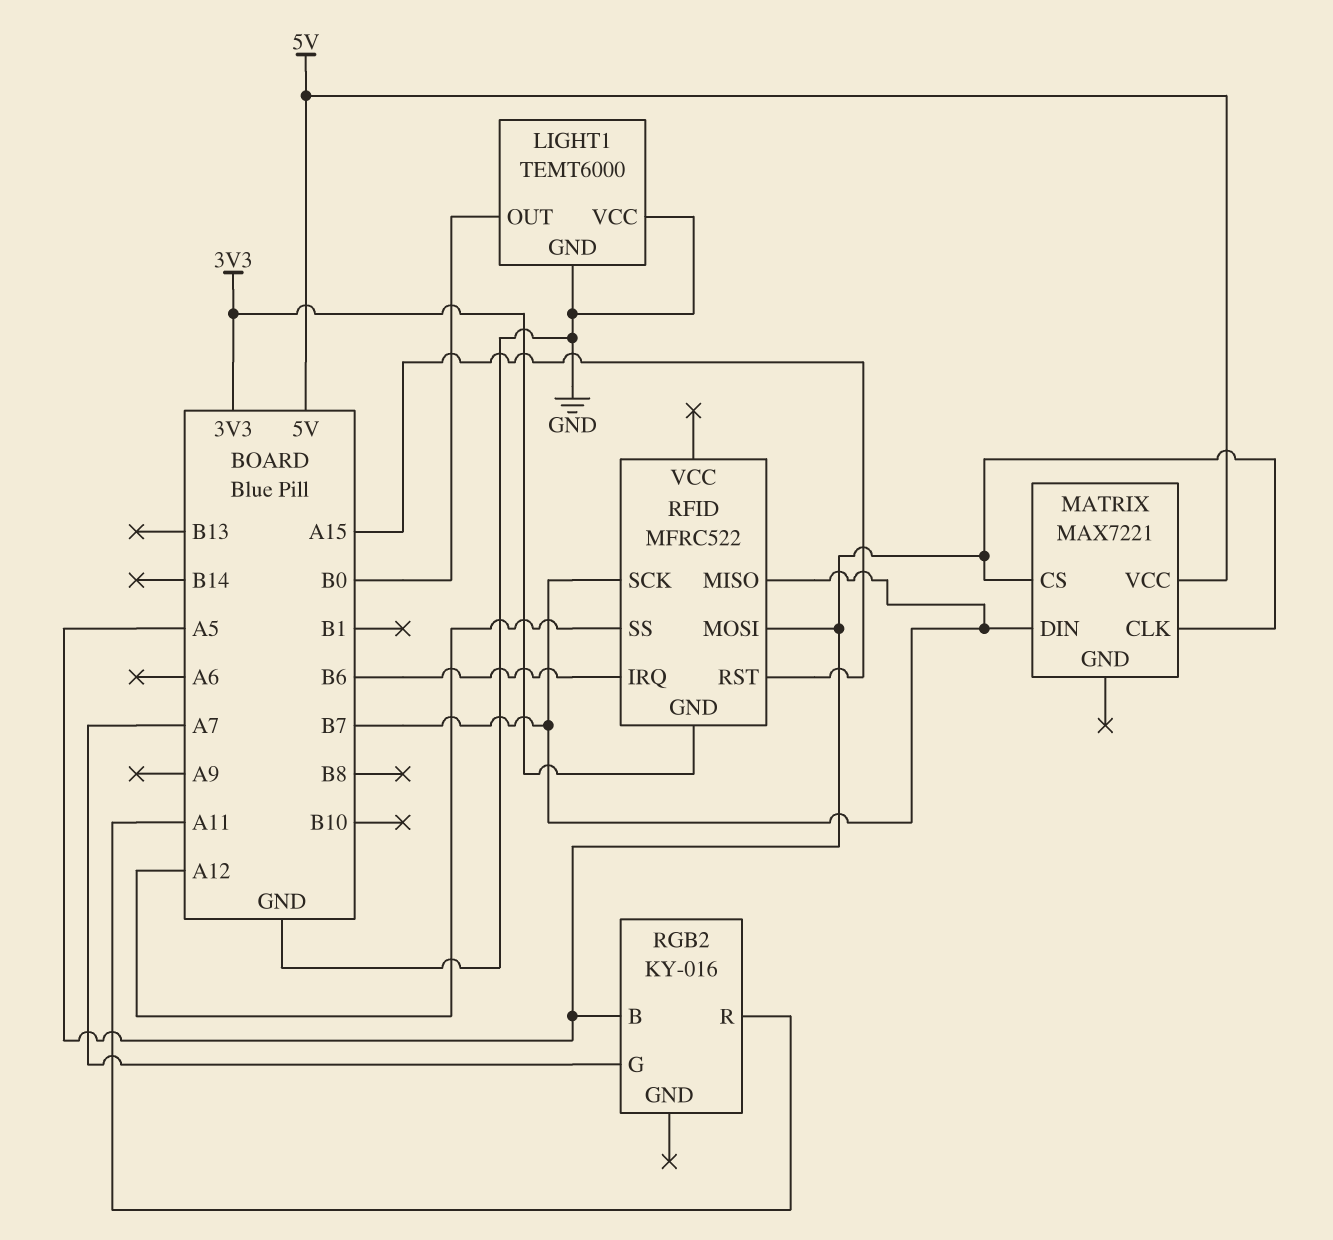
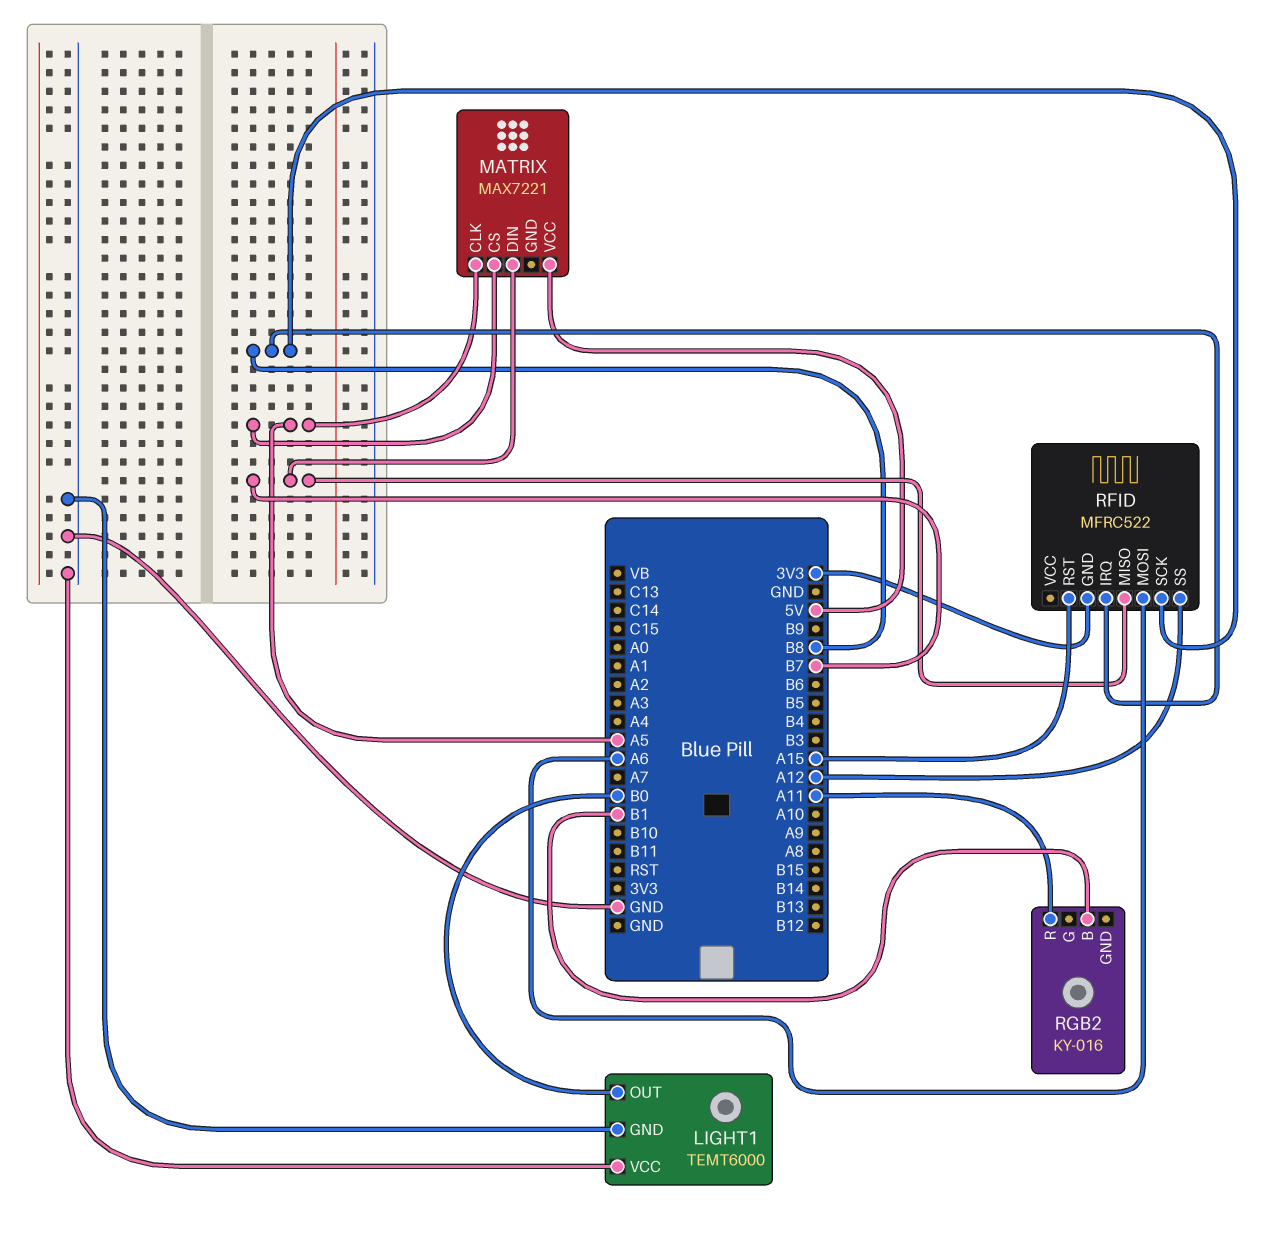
RFID pin IRQ: B6 -> B8
RFID pin MOSI: A5 -> A6
RFID pin SCK: B7 -> B8
RGB2 pin B: A5 -> B1
RGB2 pin G: A7 -> none

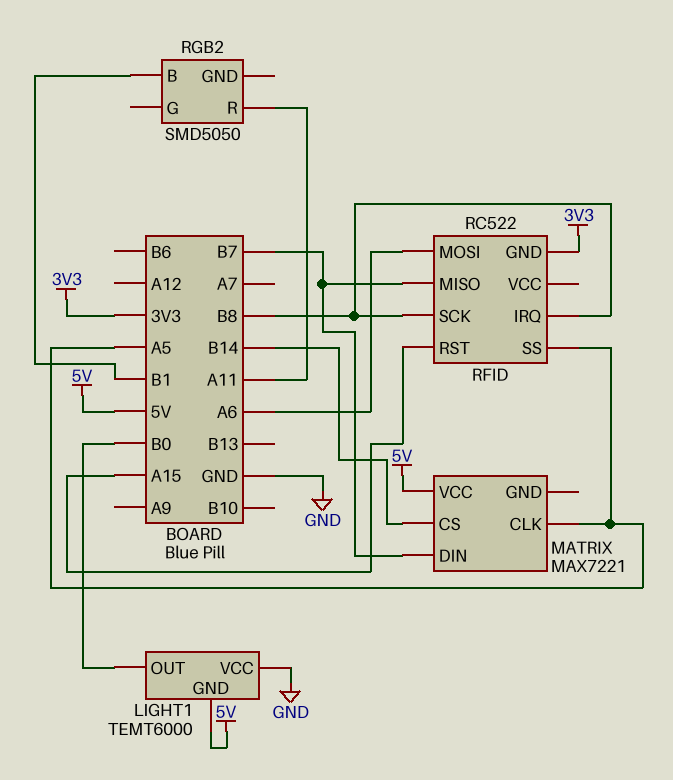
LIGHT1 pin GND: GND -> 5V
MATRIX pin CS: A5 -> B14
RFID: MFRC522 -> RC522
RFID pin SS: A12 -> A5
RGB2: KY-016 -> SMD5050

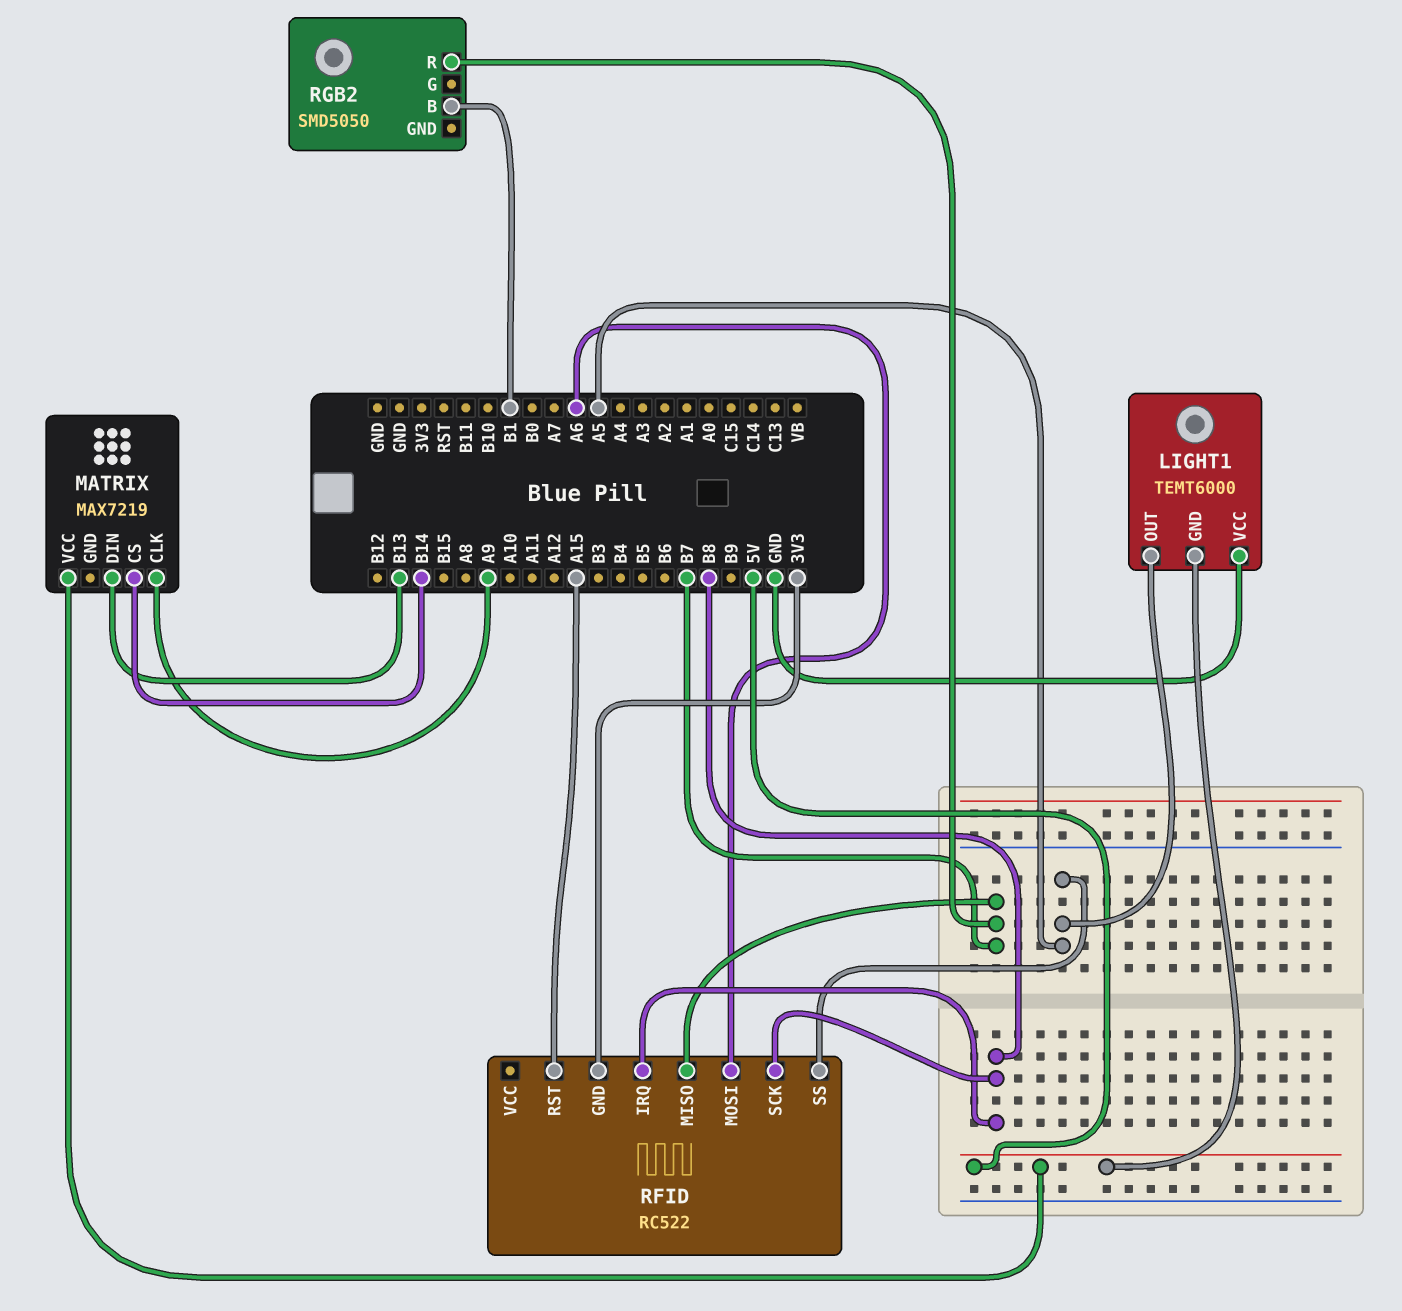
LIGHT1 pin OUT: B0 -> A5
MATRIX: MAX7221 -> MAX7219
MATRIX pin CLK: A5 -> A9
MATRIX pin DIN: B7 -> B13
RGB2 pin R: A11 -> B7

